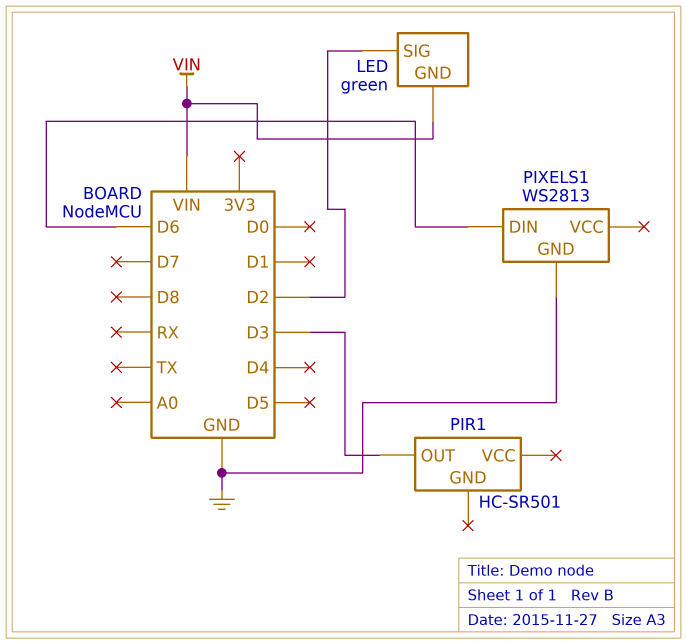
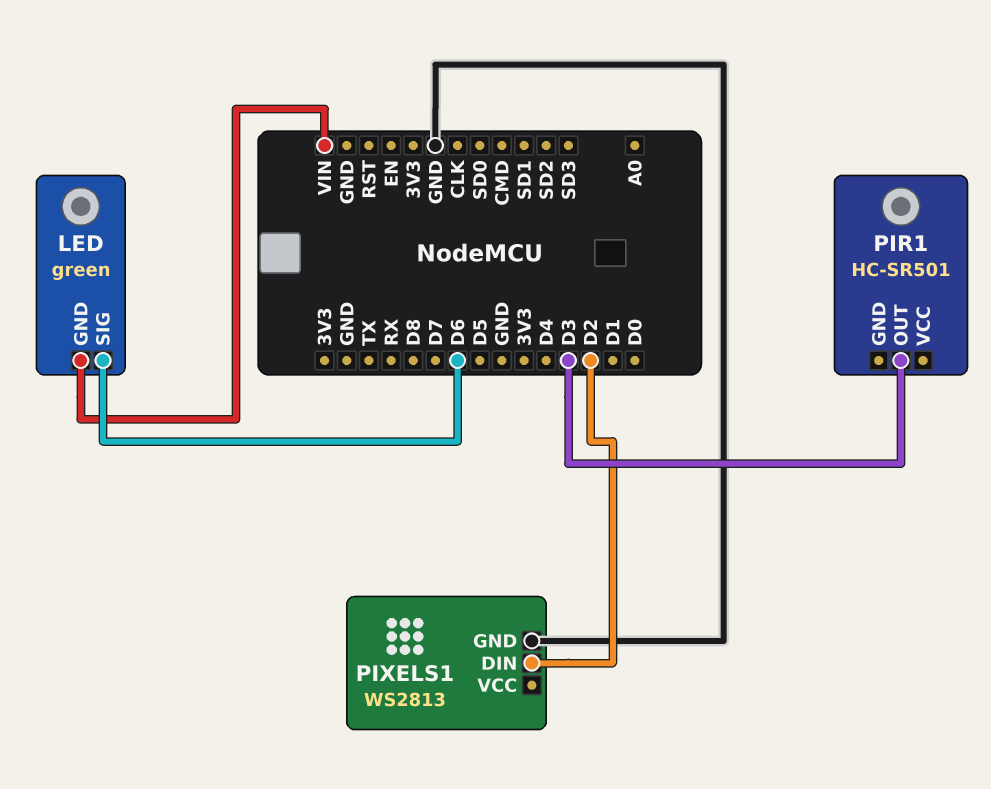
LED pin SIG: D2 -> D6
PIXELS1 pin DIN: D6 -> D2

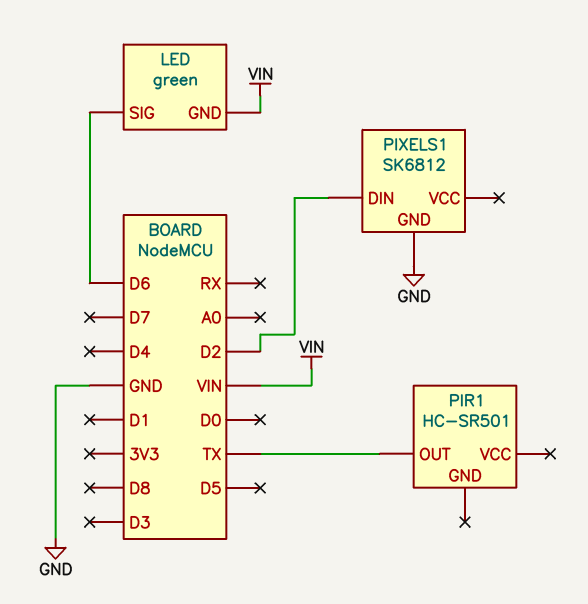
PIR1 pin OUT: D3 -> TX
PIXELS1: WS2813 -> SK6812

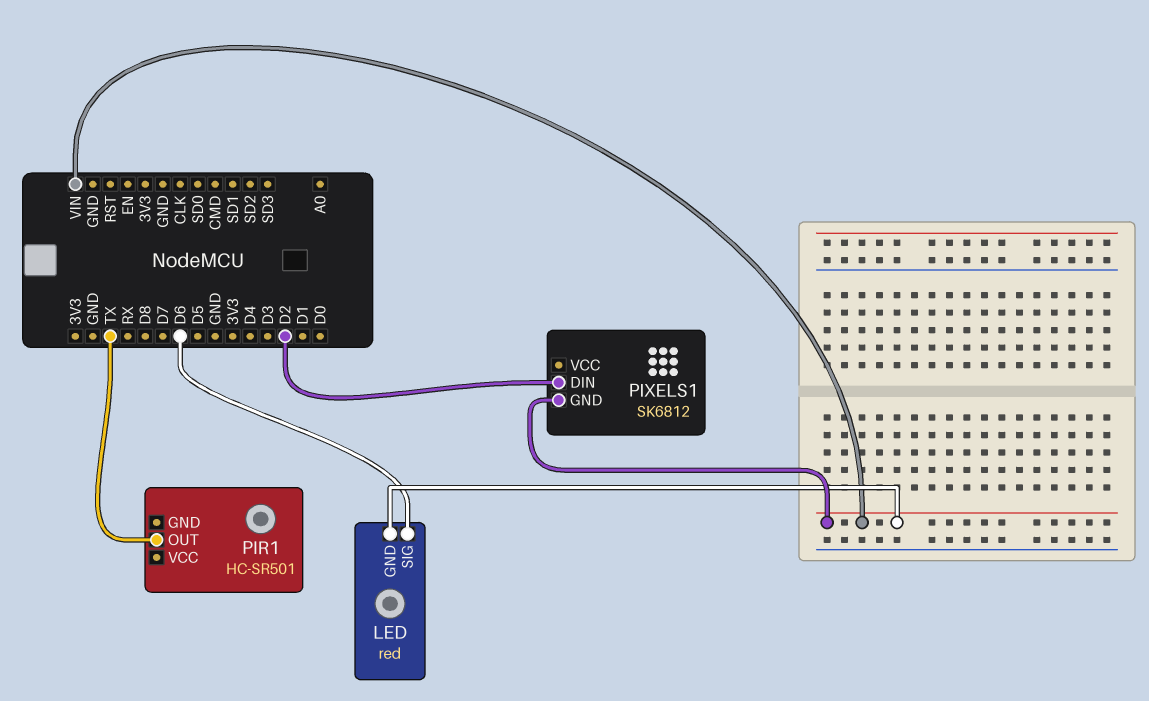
LED: green -> red
PIXELS1 pin GND: GND -> VIN

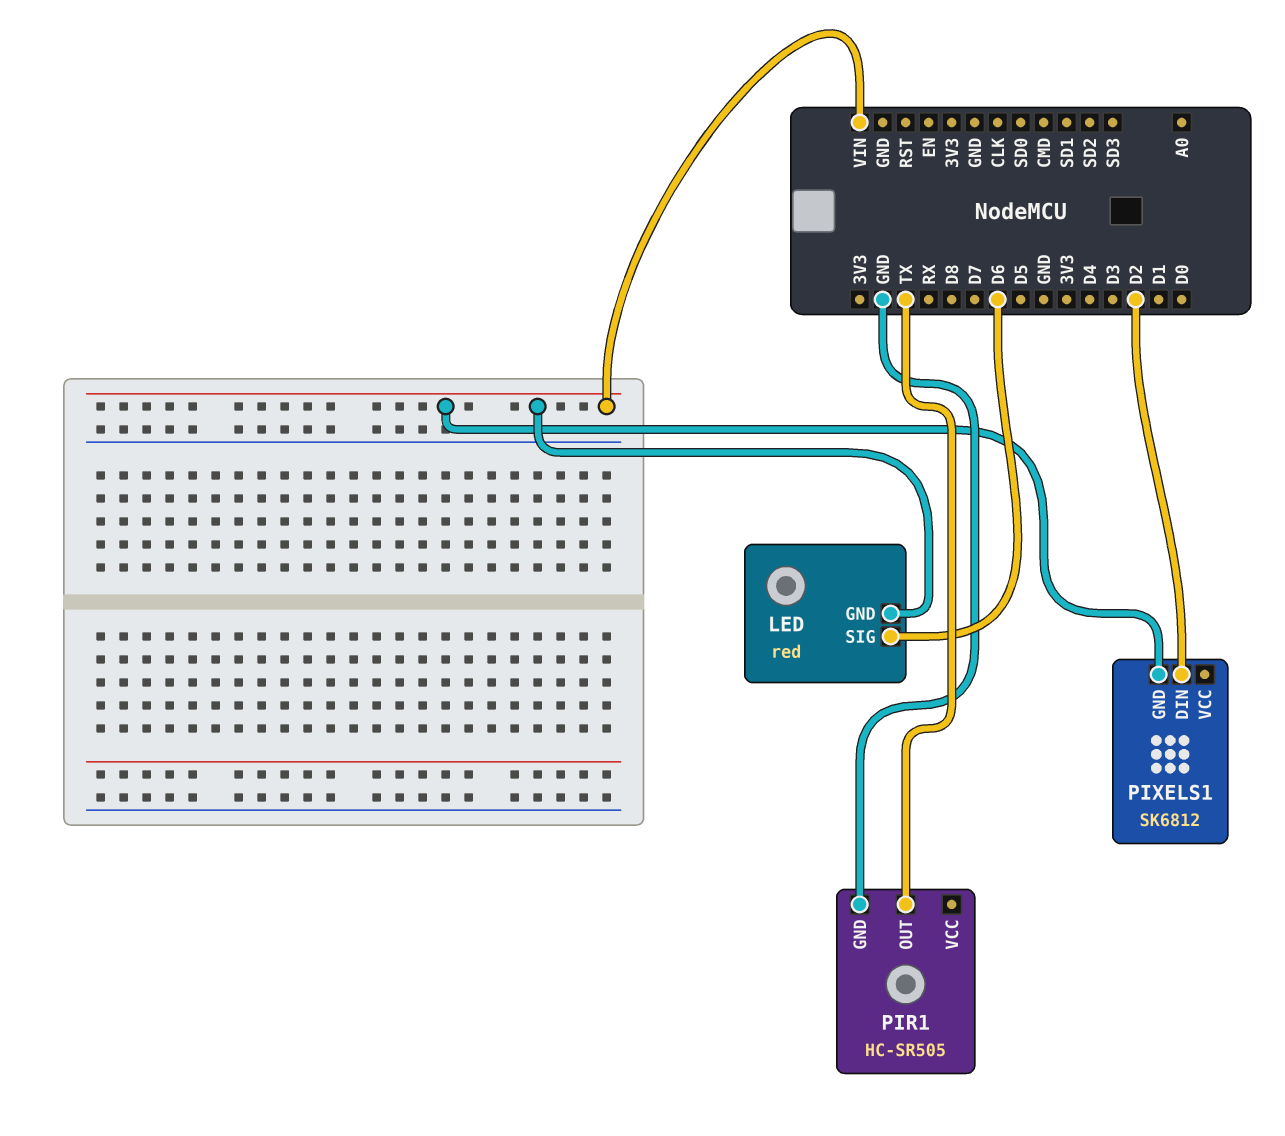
PIR1: HC-SR501 -> HC-SR505
PIR1 pin GND: none -> GND

